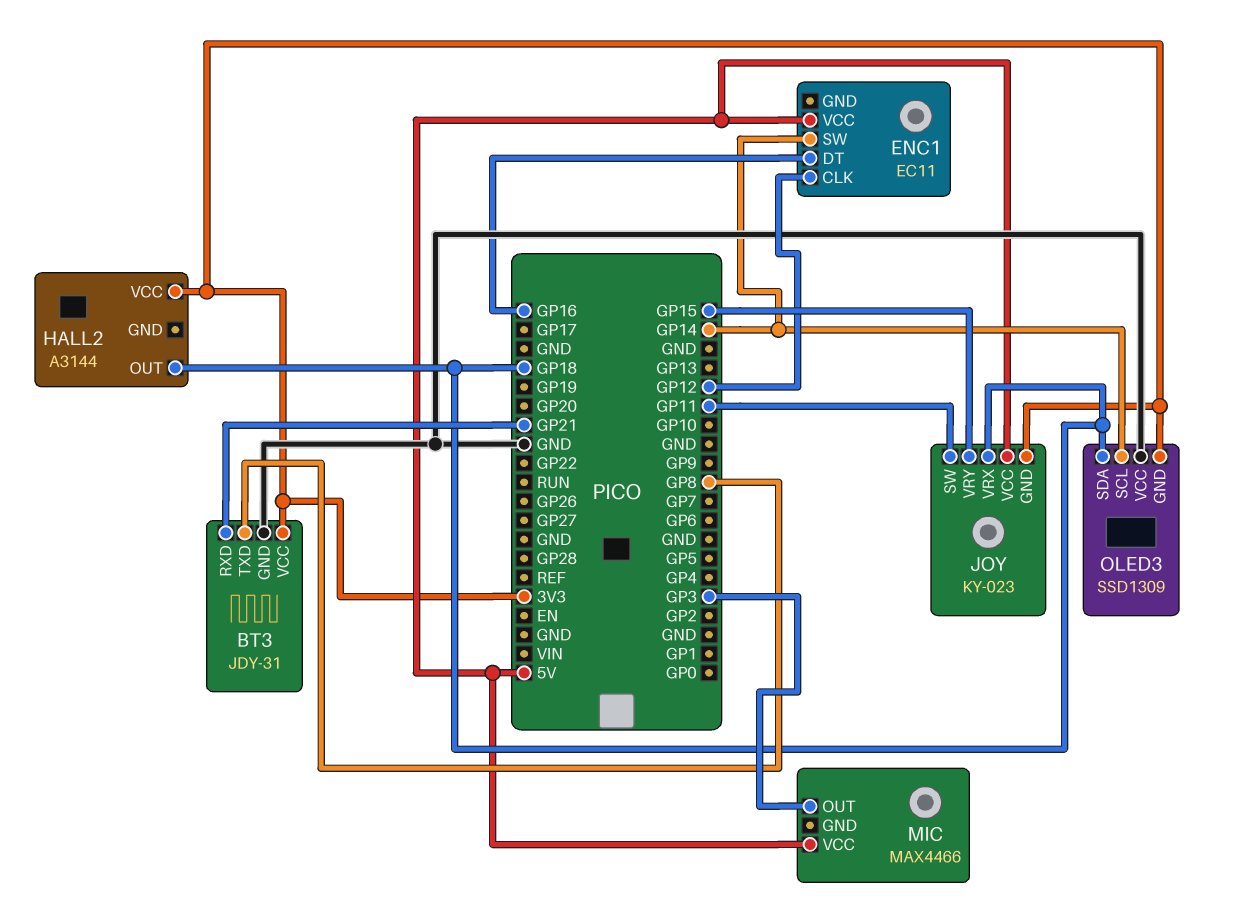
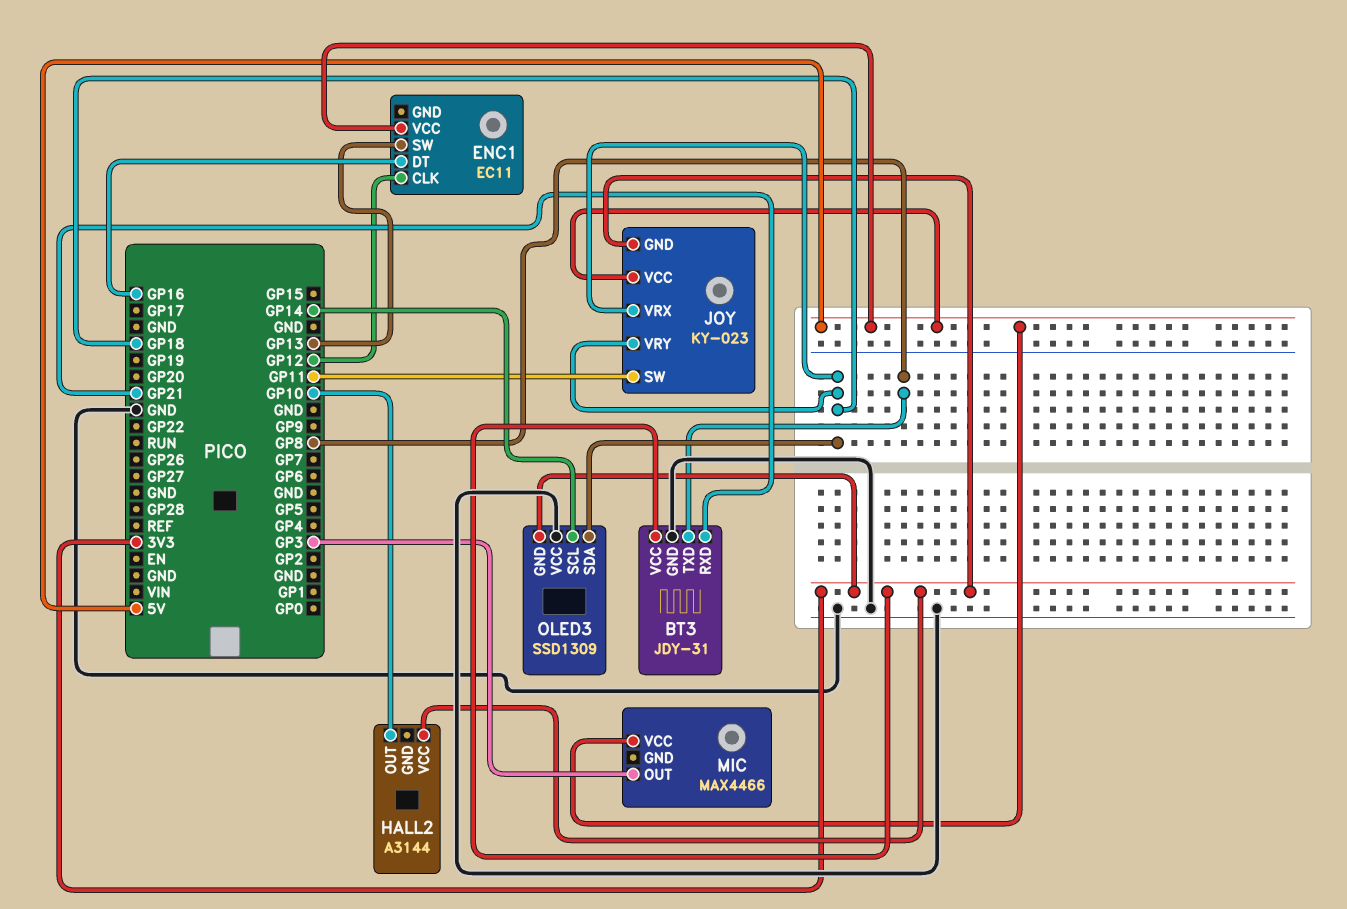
ENC1 pin SW: GP14 -> GP13
HALL2 pin OUT: GP18 -> GP10
JOY pin VRY: GP15 -> GP18

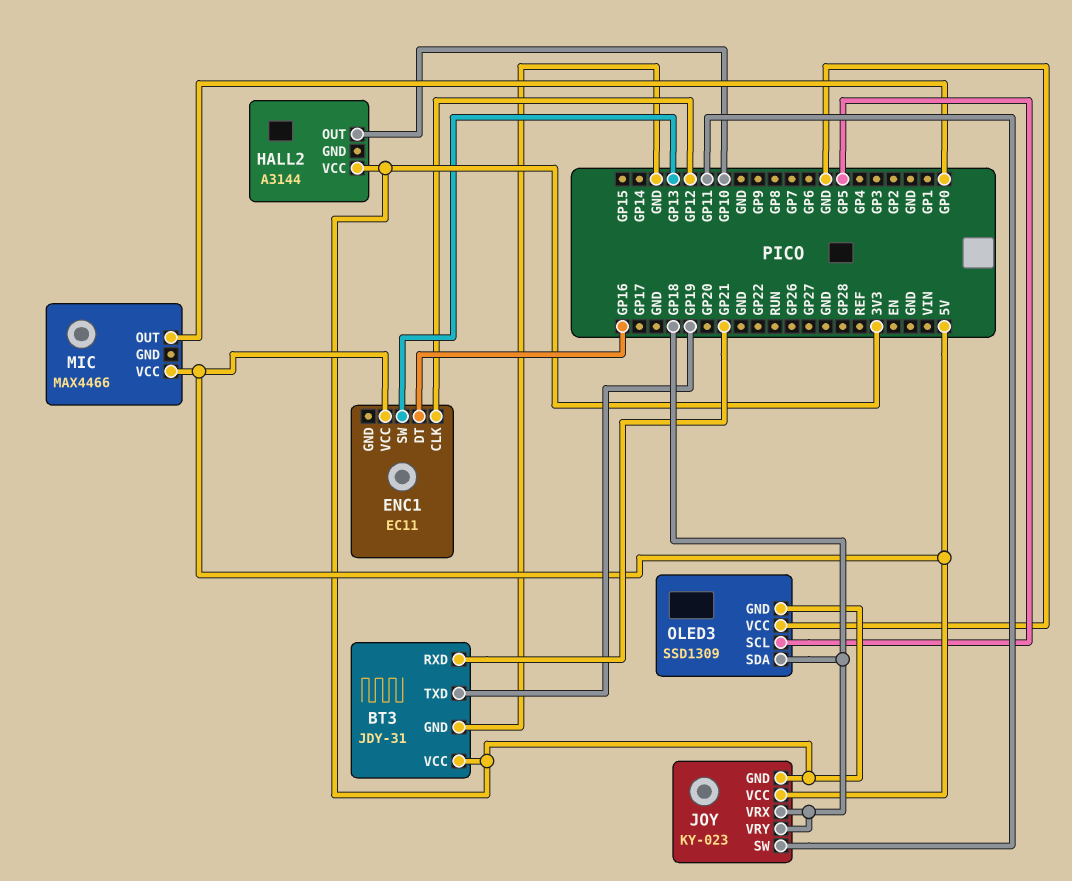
BT3 pin TXD: GP8 -> GP19
MIC pin OUT: GP3 -> GP0
OLED3 pin SCL: GP14 -> GP5

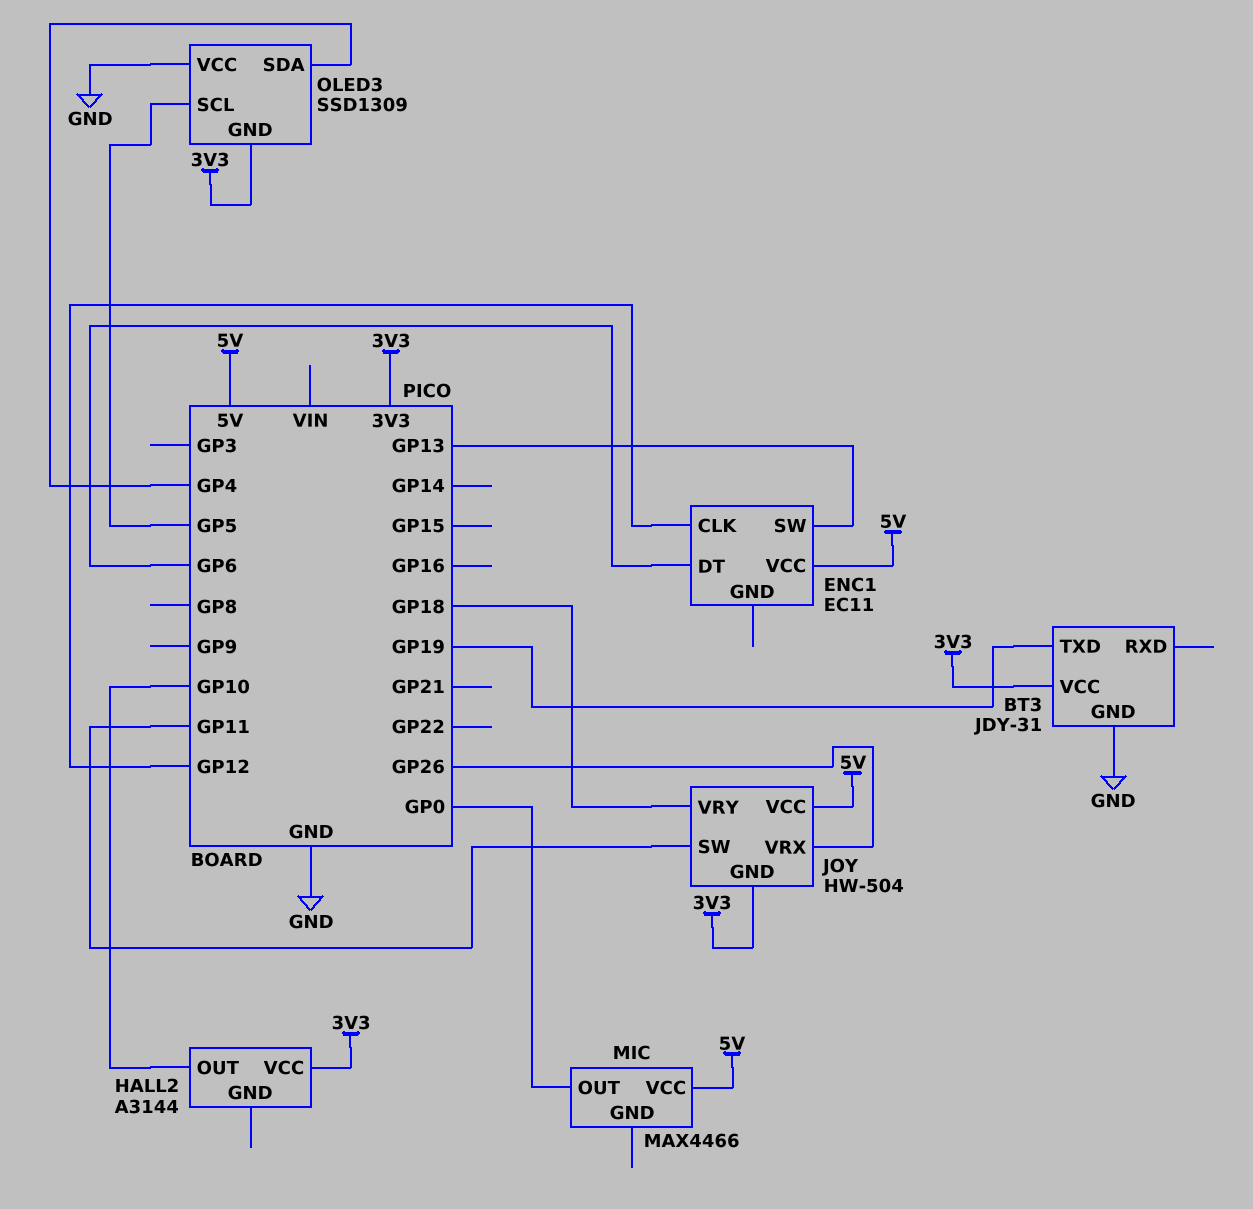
BT3 pin RXD: GP21 -> none
ENC1 pin DT: GP16 -> GP6
JOY: KY-023 -> HW-504
JOY pin VRX: GP18 -> GP26
OLED3 pin SDA: GP18 -> GP4

